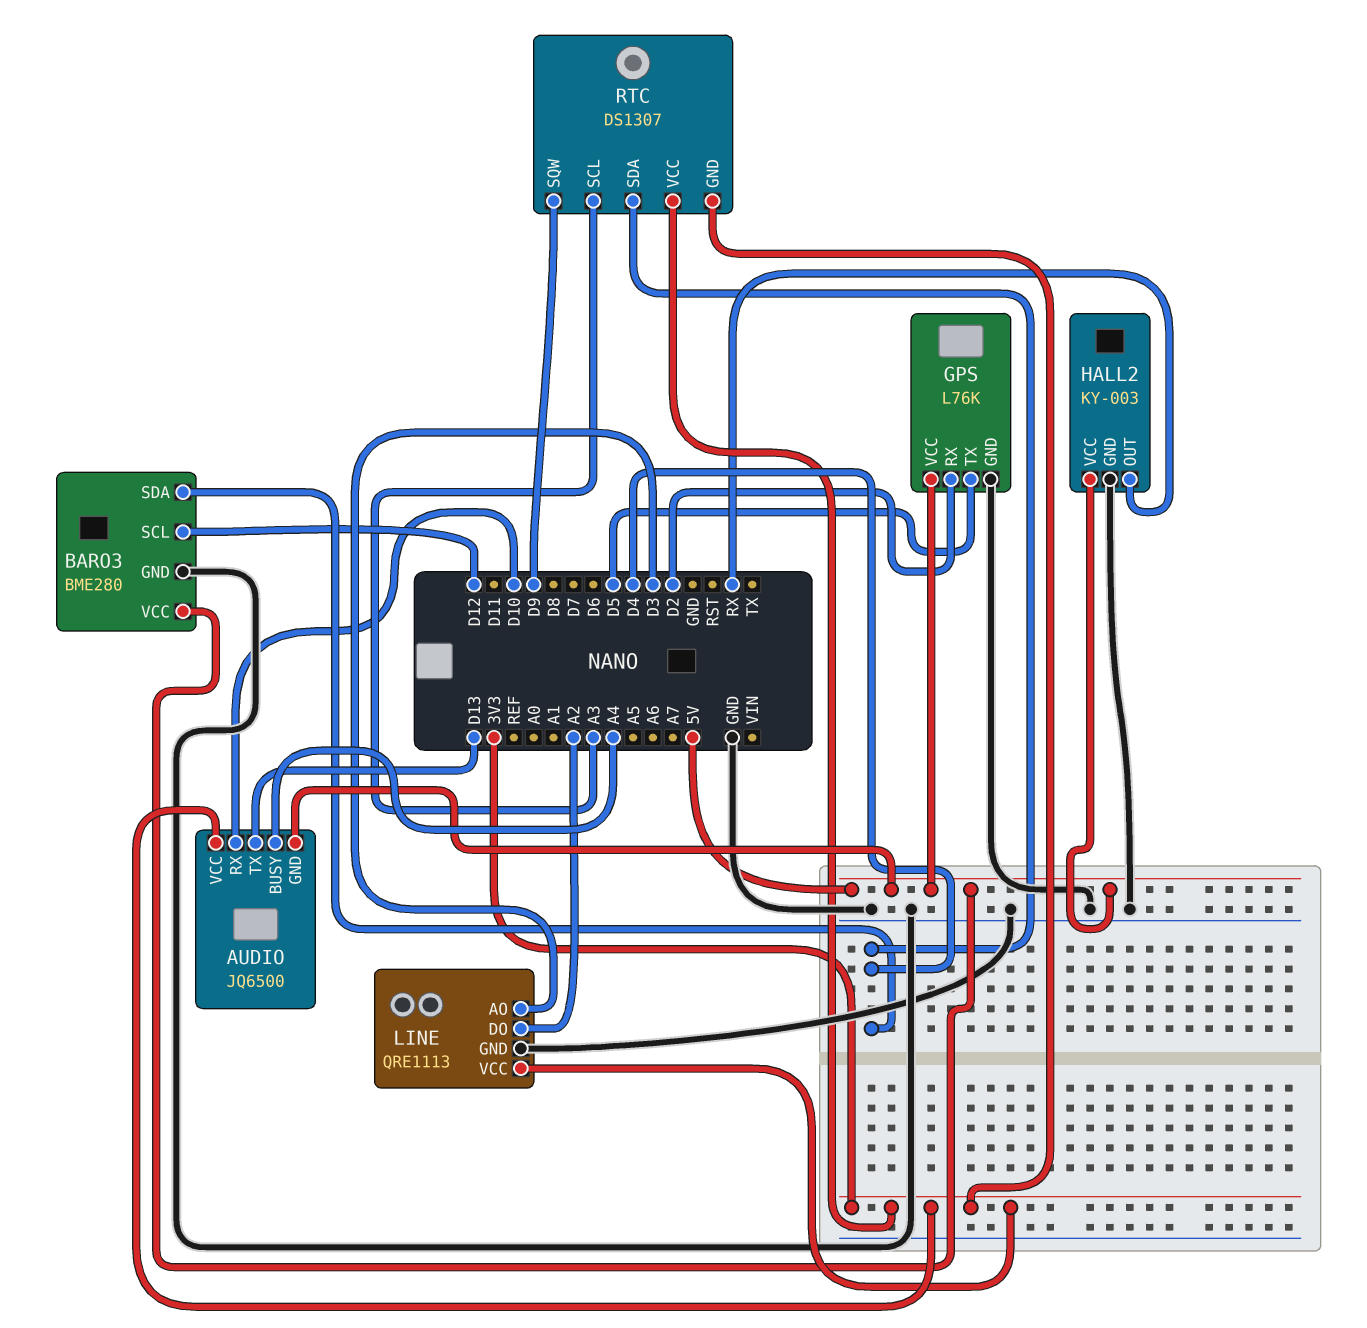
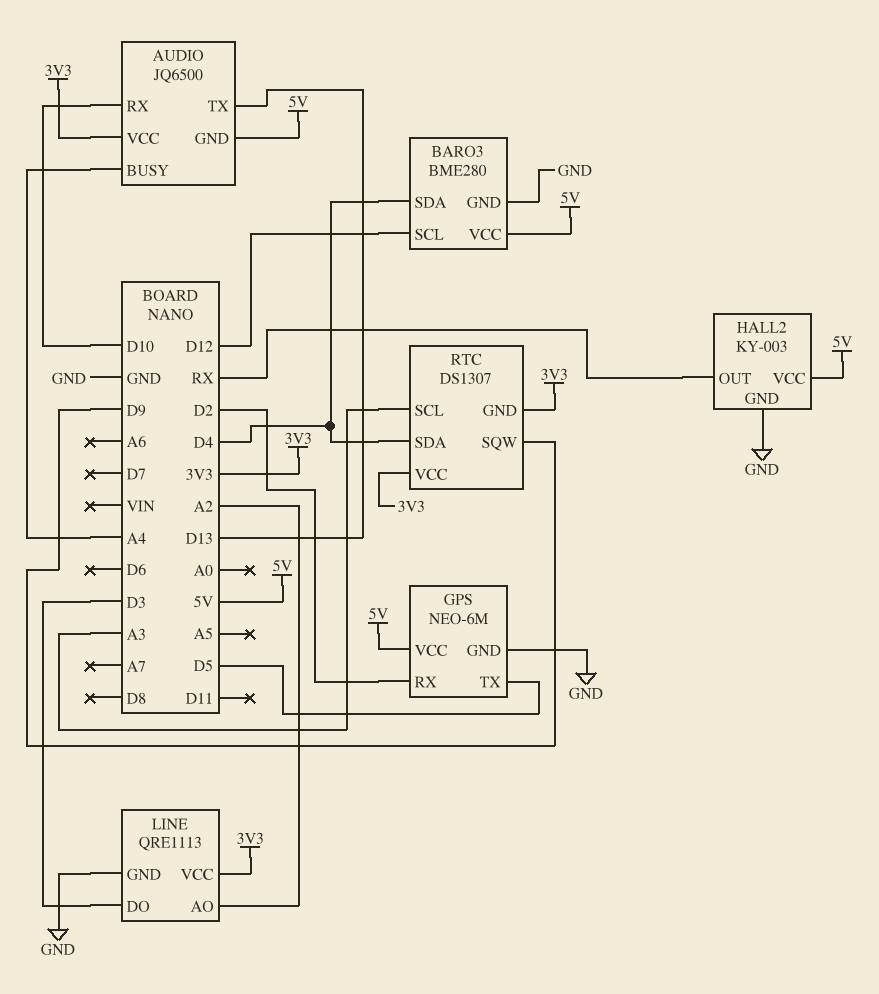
GPS: L76K -> NEO-6M
LINE pin AO: D3 -> A2
LINE pin DO: A2 -> D3

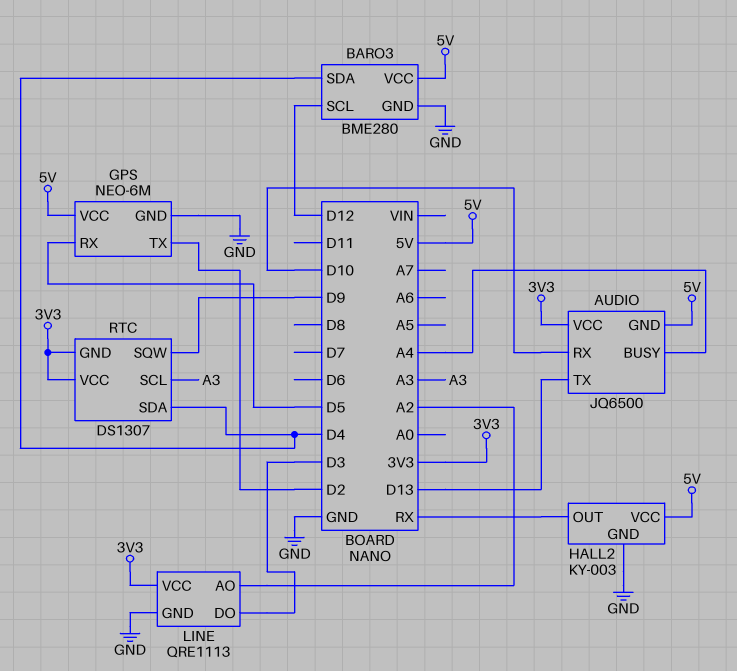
GPS pin RX: D2 -> D5
GPS pin TX: D5 -> D2

